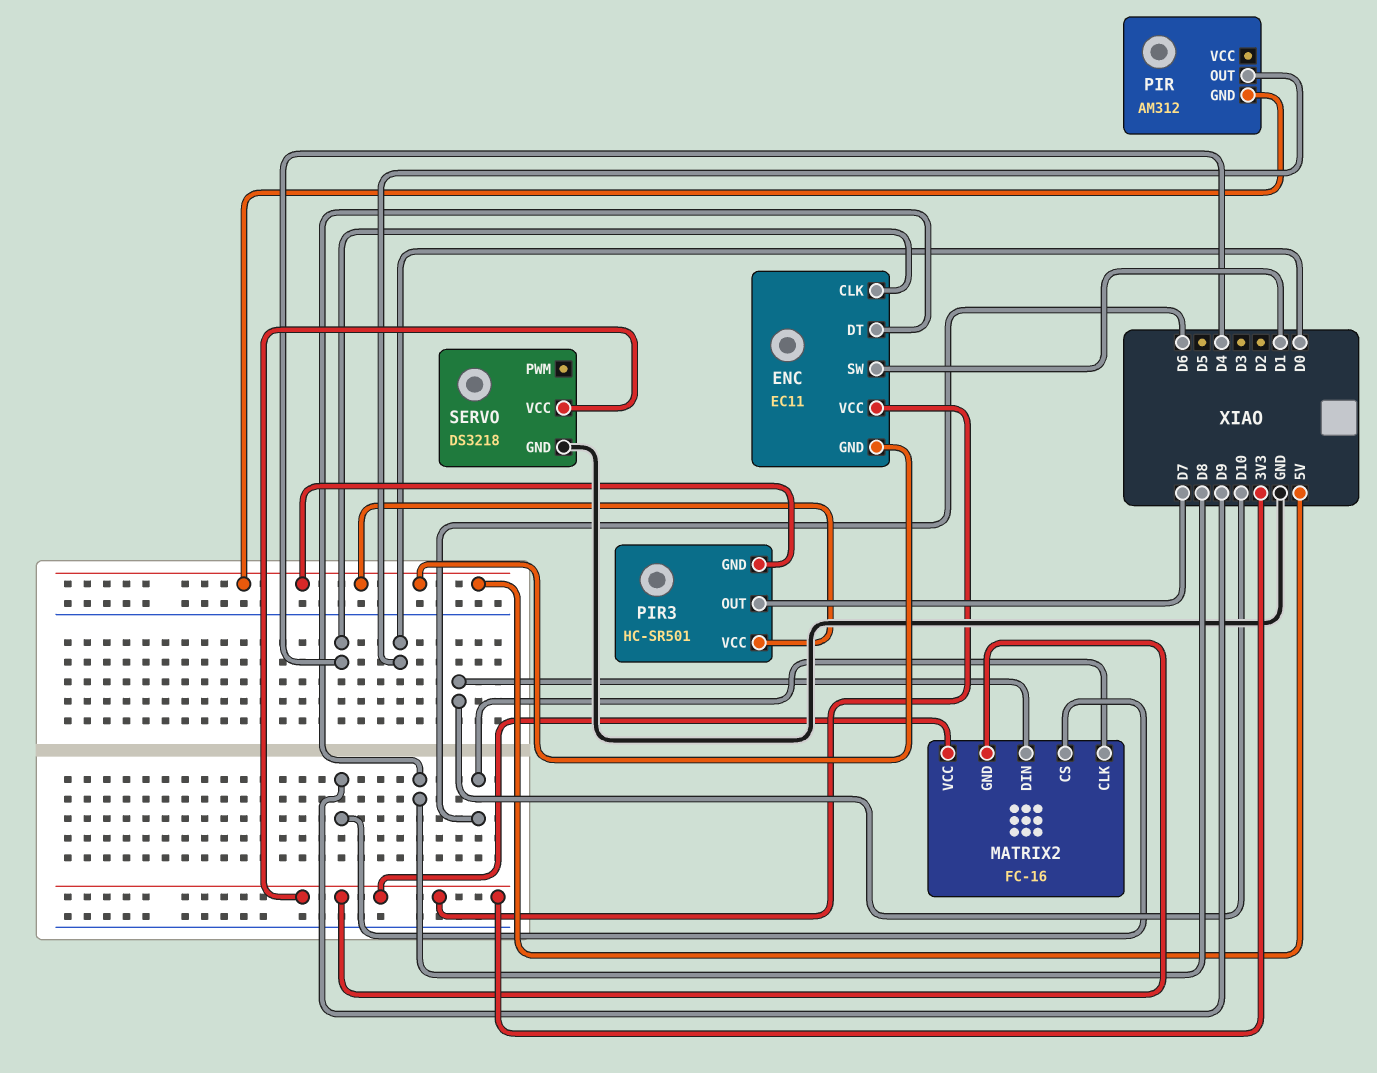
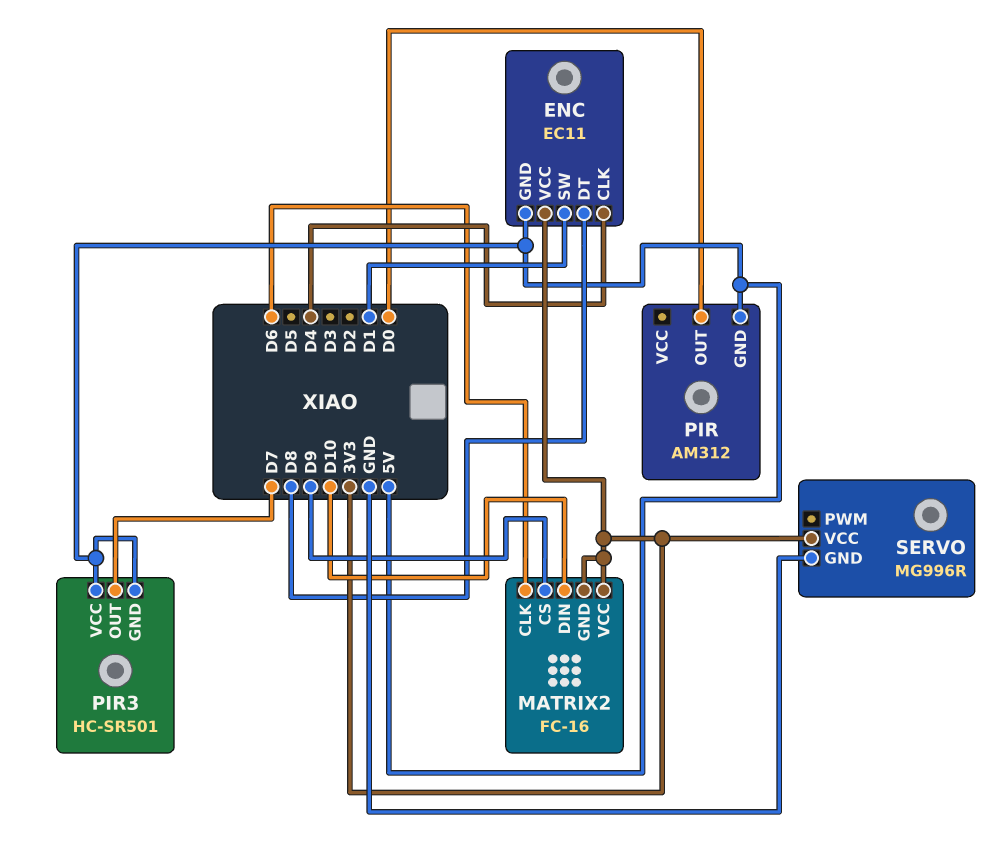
SERVO: DS3218 -> MG996R

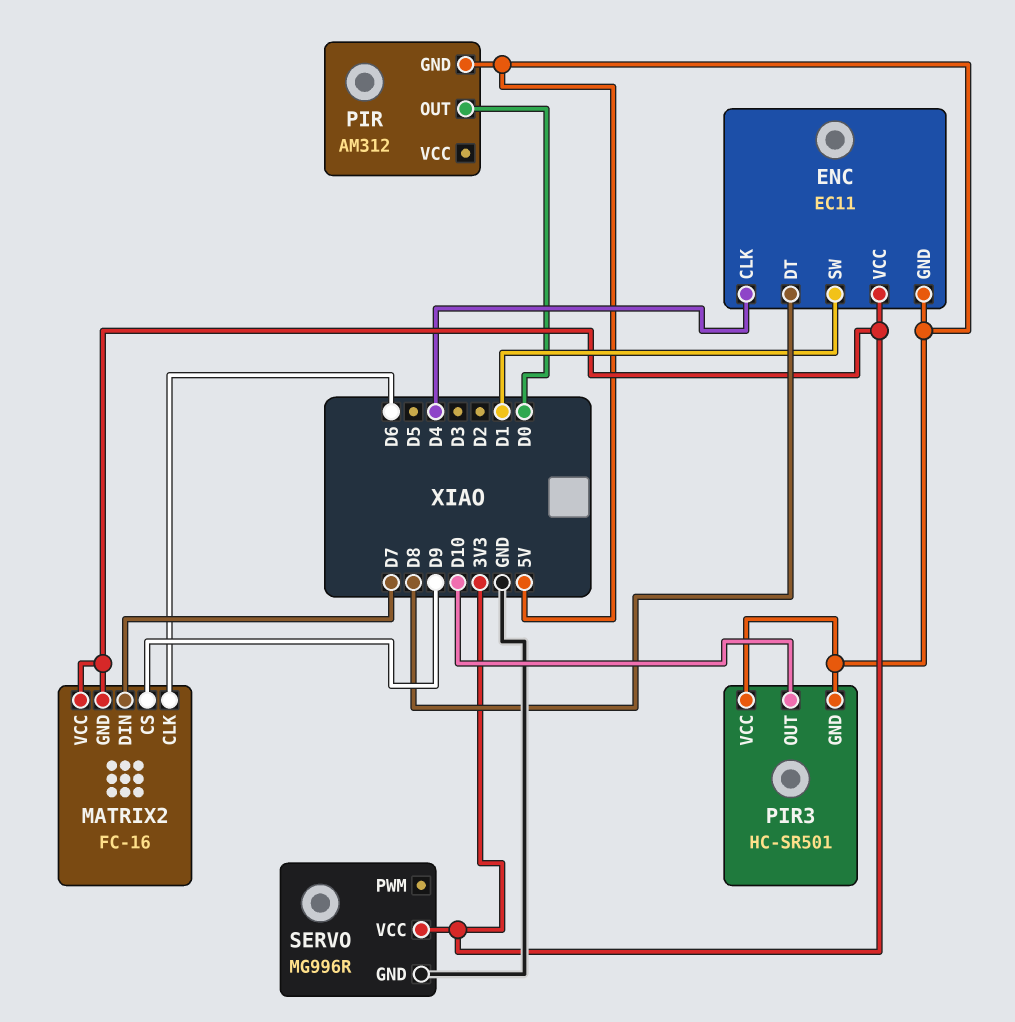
MATRIX2 pin DIN: D10 -> D7
PIR3 pin OUT: D7 -> D10

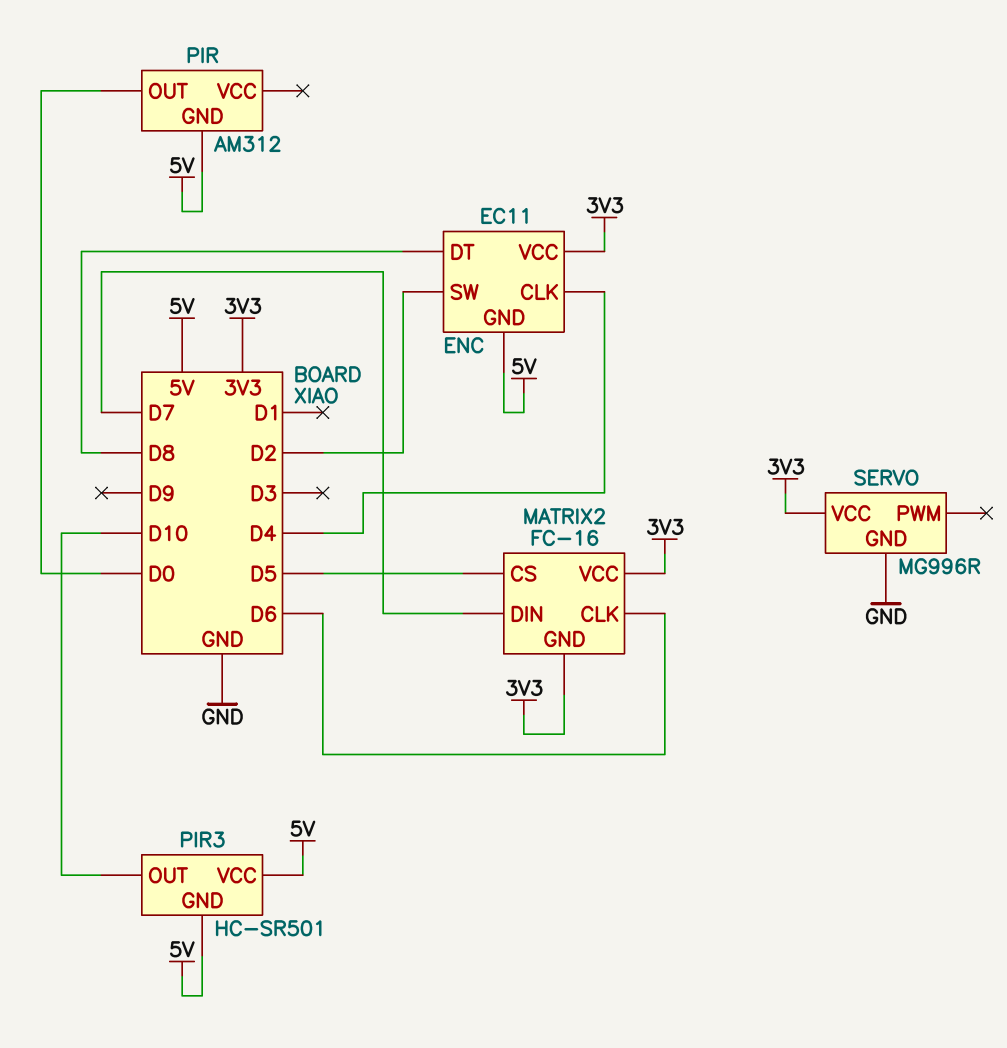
ENC pin SW: D1 -> D2
MATRIX2 pin CS: D9 -> D5

